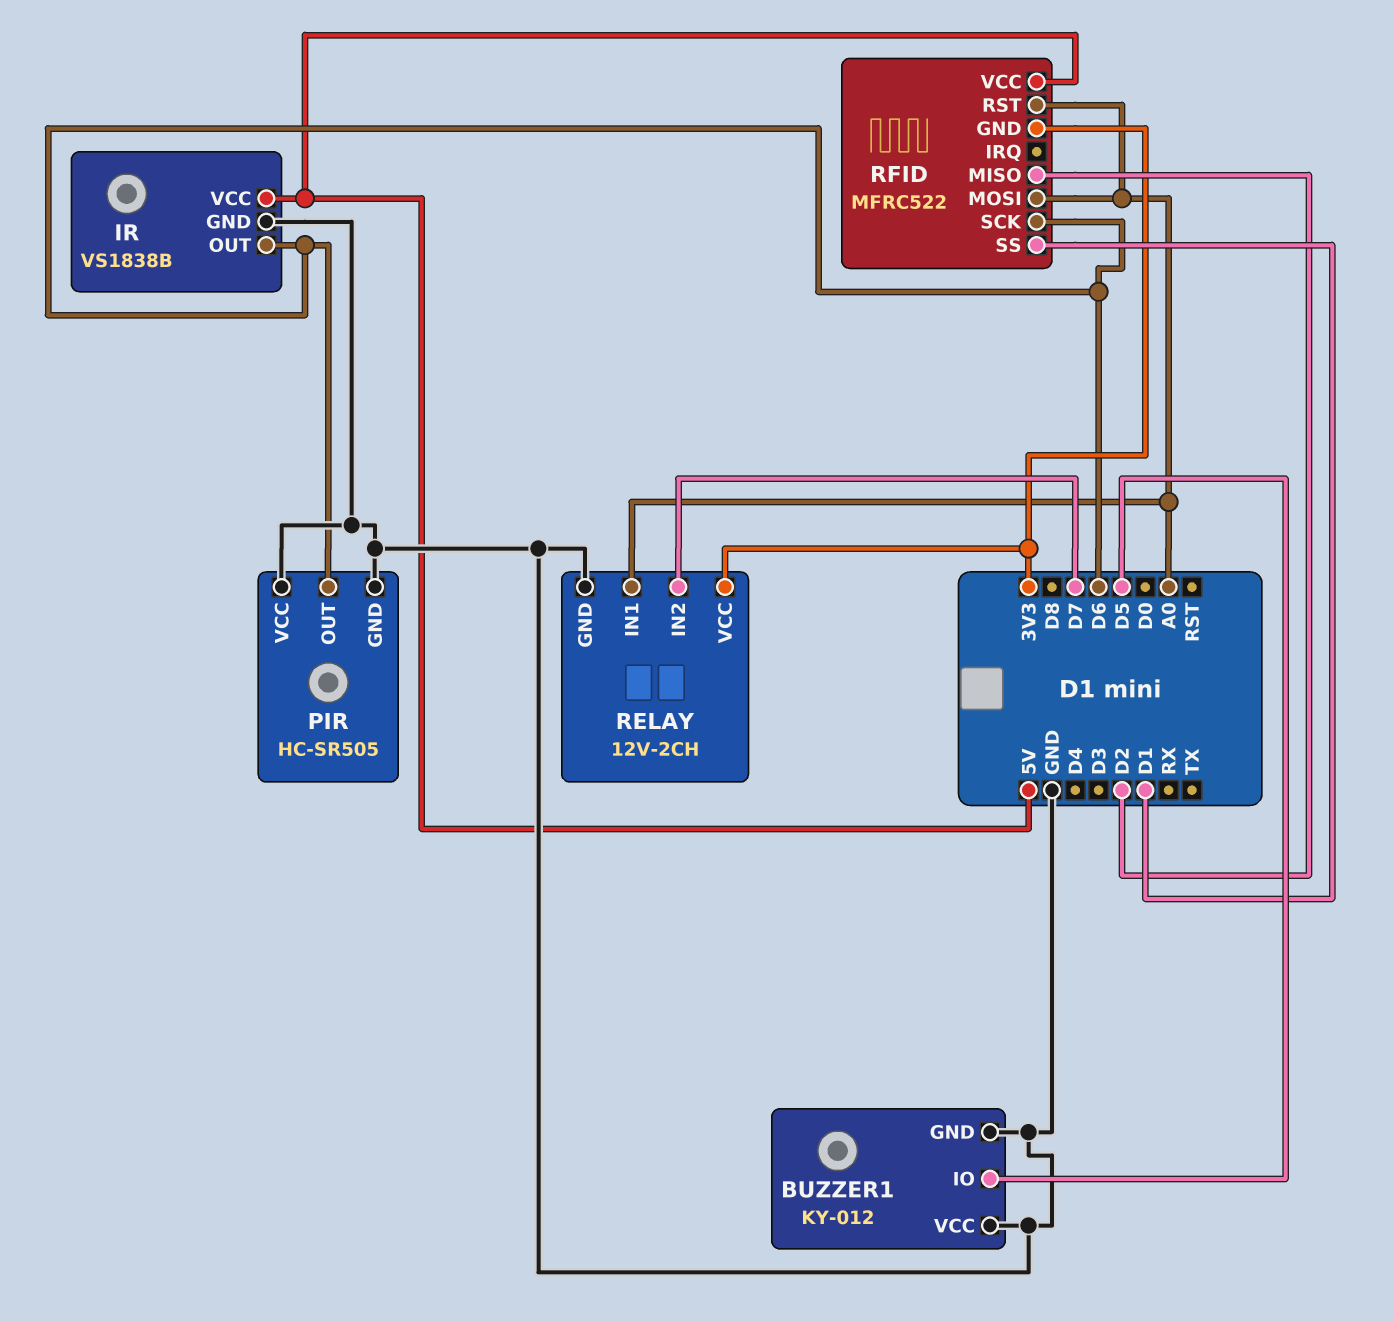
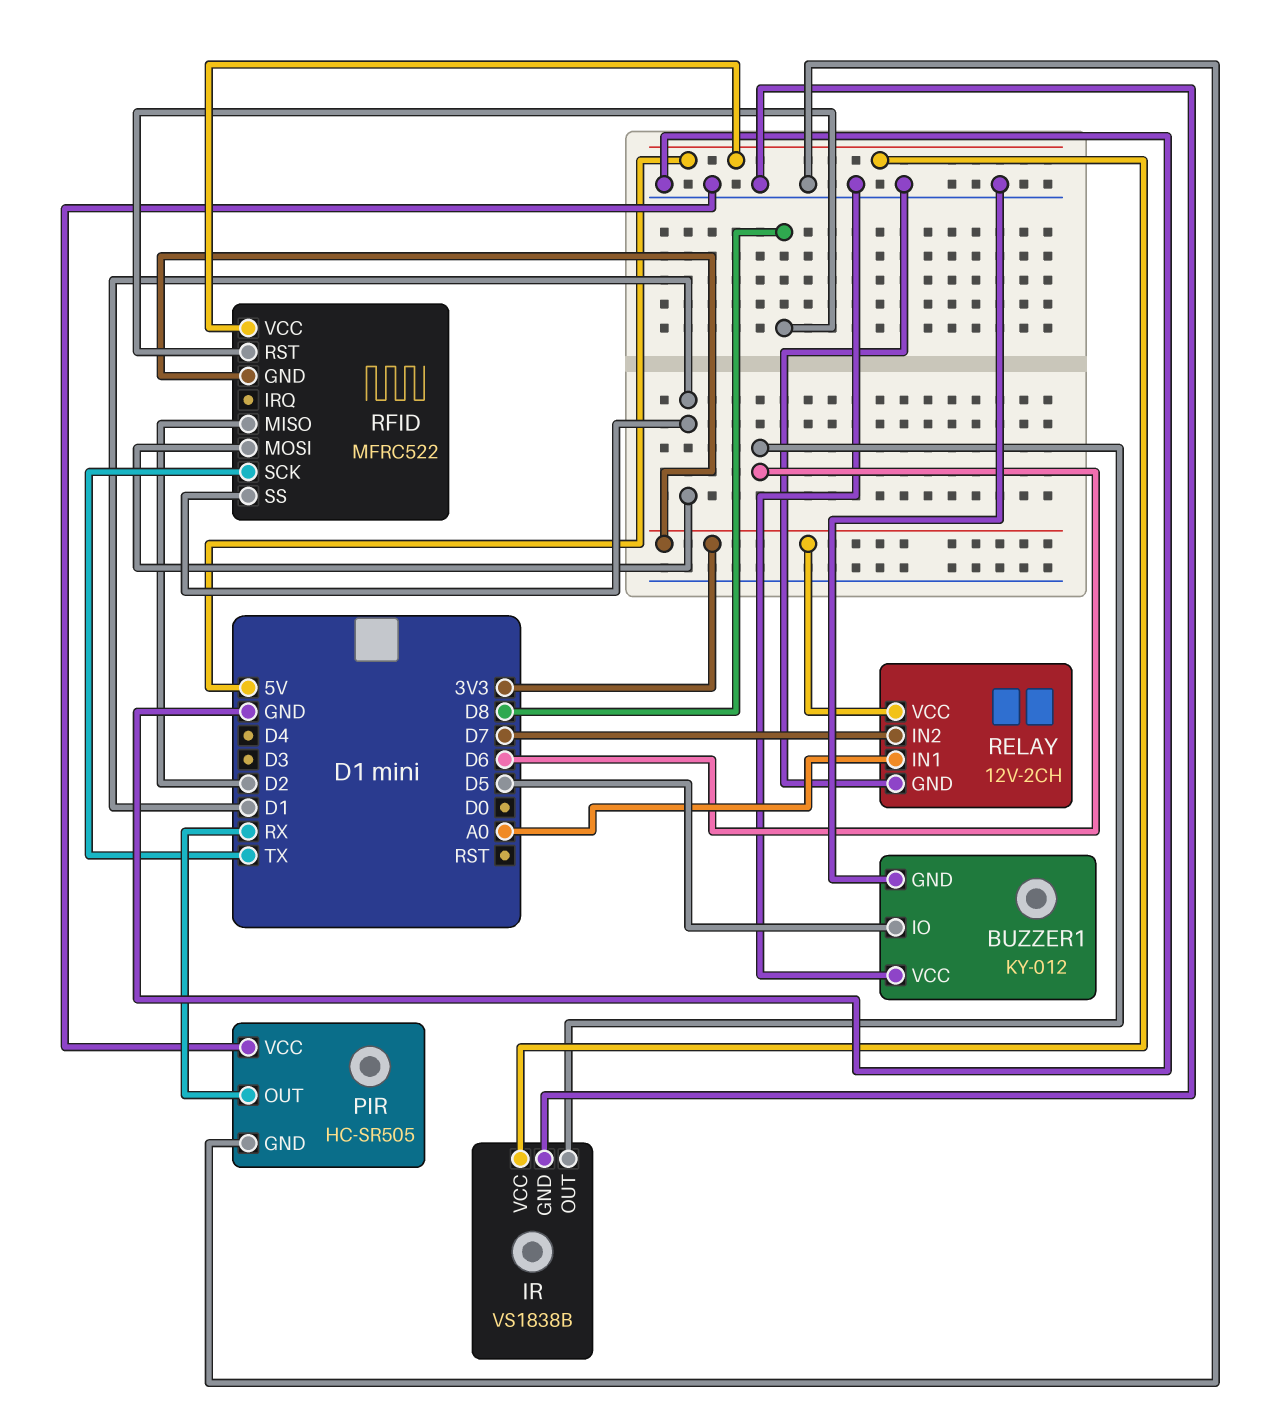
PIR pin OUT: D6 -> RX
RFID pin MOSI: A0 -> D1
RFID pin RST: A0 -> D8
RFID pin SCK: D6 -> TX

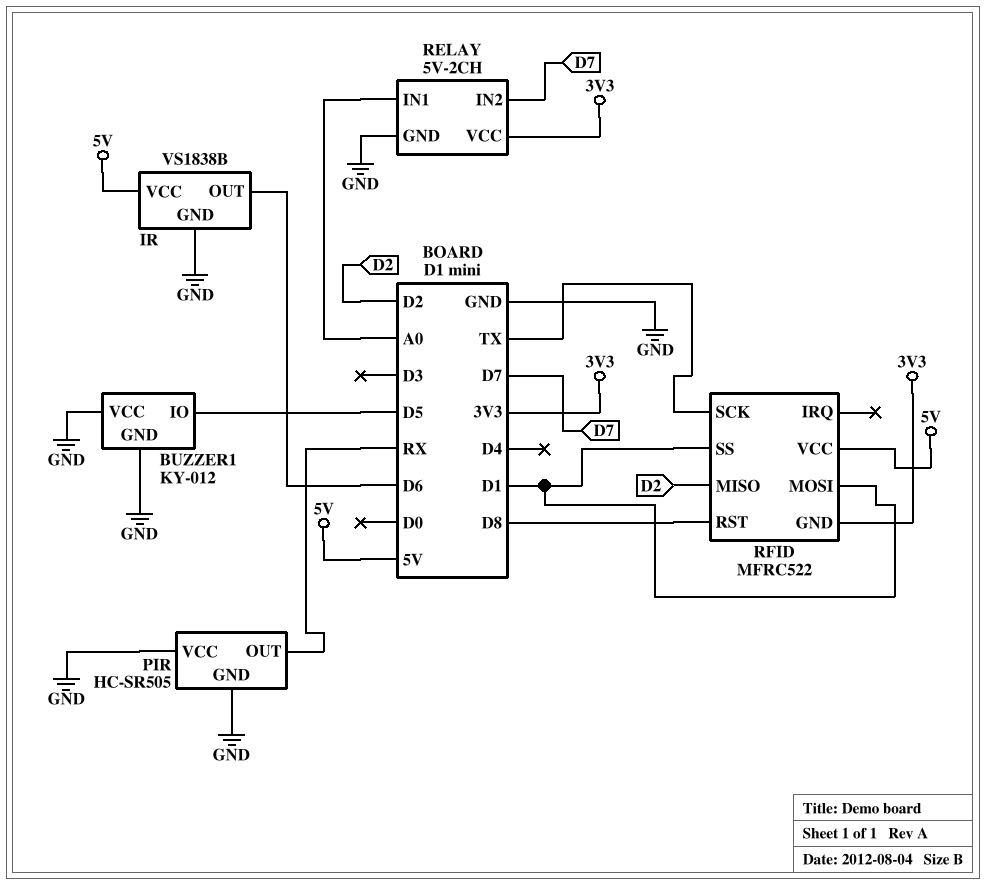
RELAY: 12V-2CH -> 5V-2CH

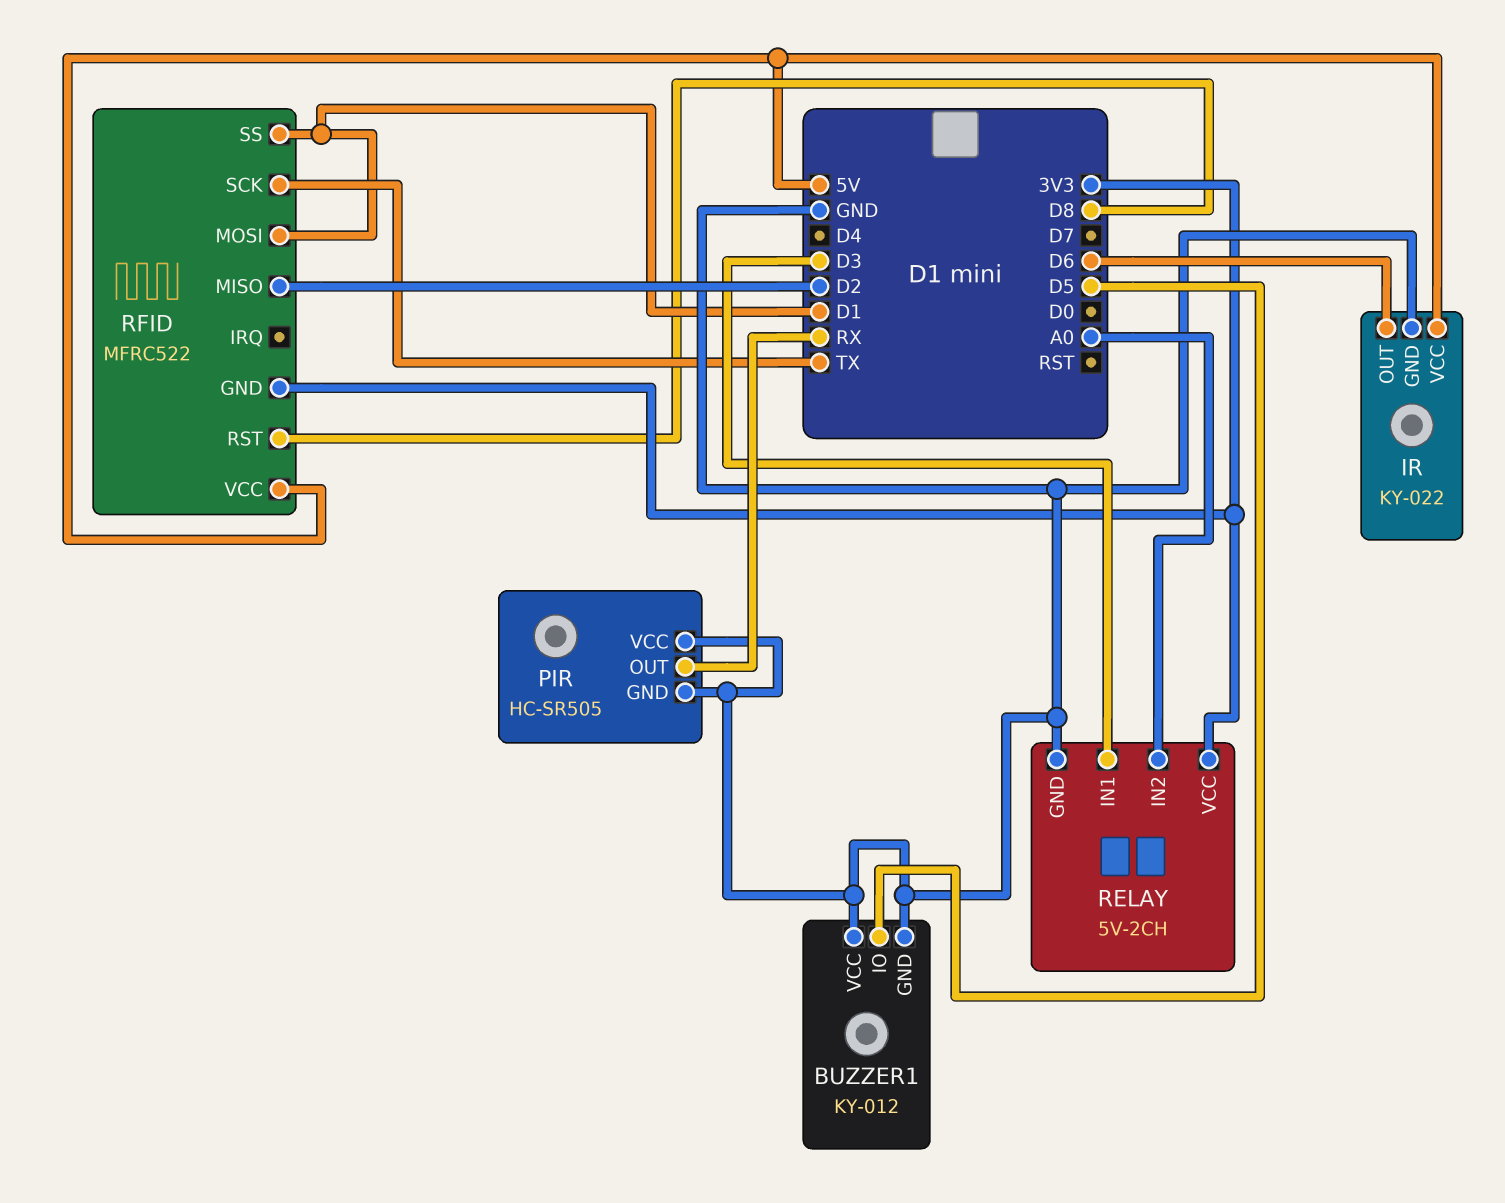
IR: VS1838B -> KY-022
RELAY pin IN1: A0 -> D3
RELAY pin IN2: D7 -> A0

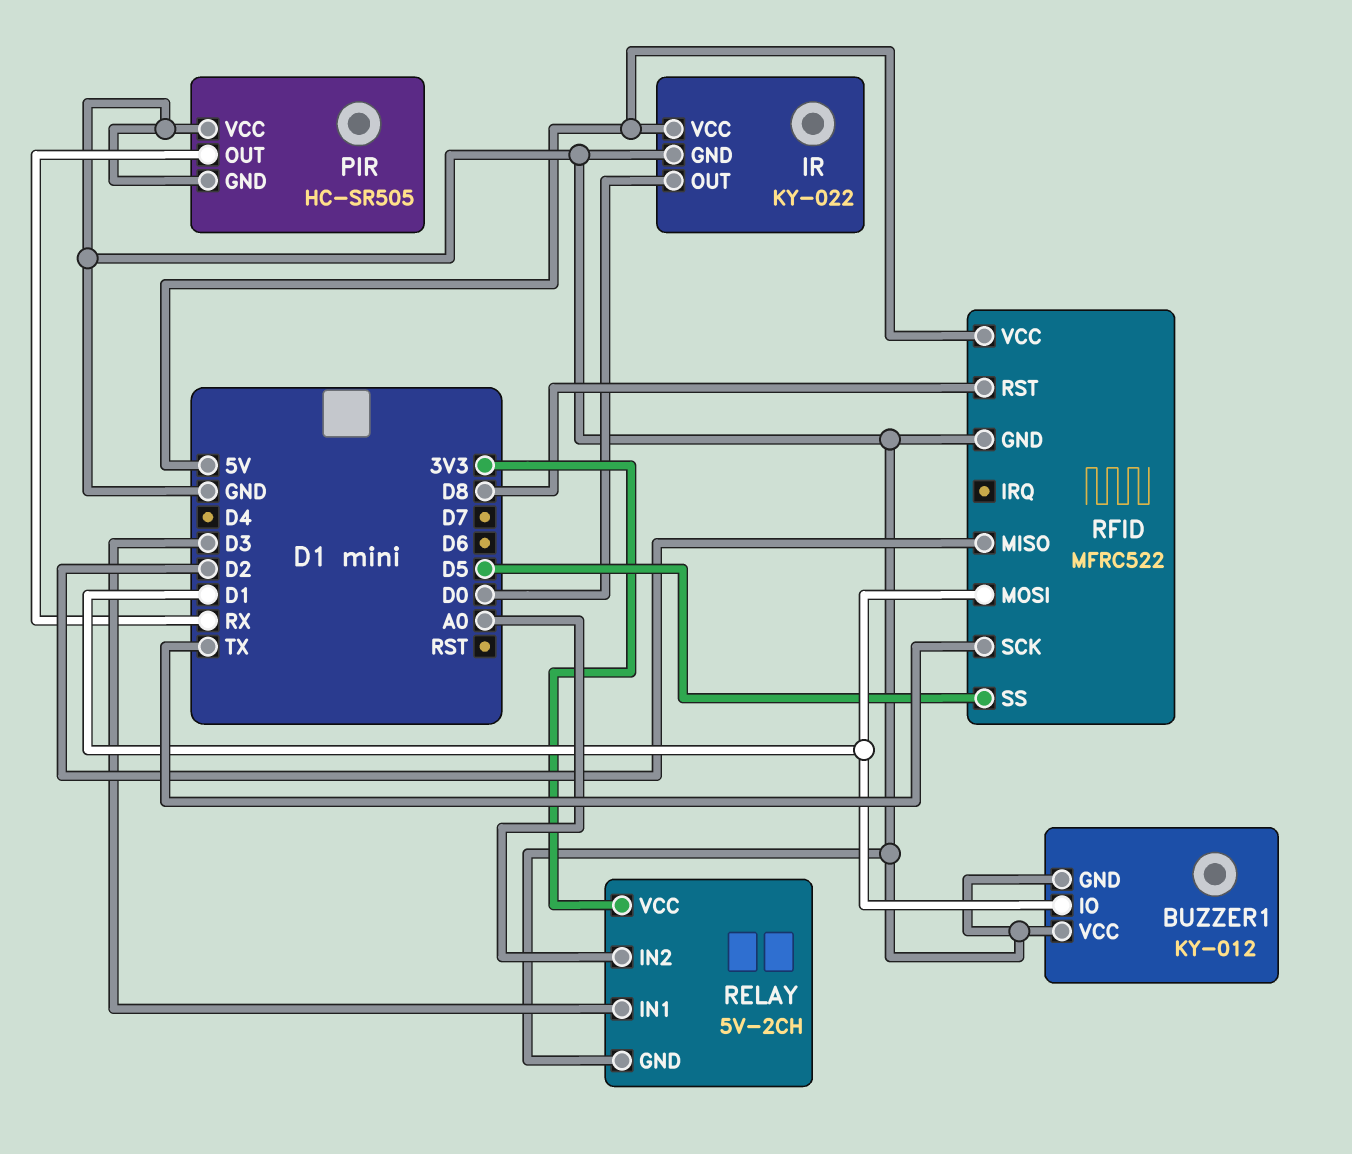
BUZZER1 pin IO: D5 -> D1
IR pin OUT: D6 -> D0
RFID pin GND: 3V3 -> GND
RFID pin SS: D1 -> D5

